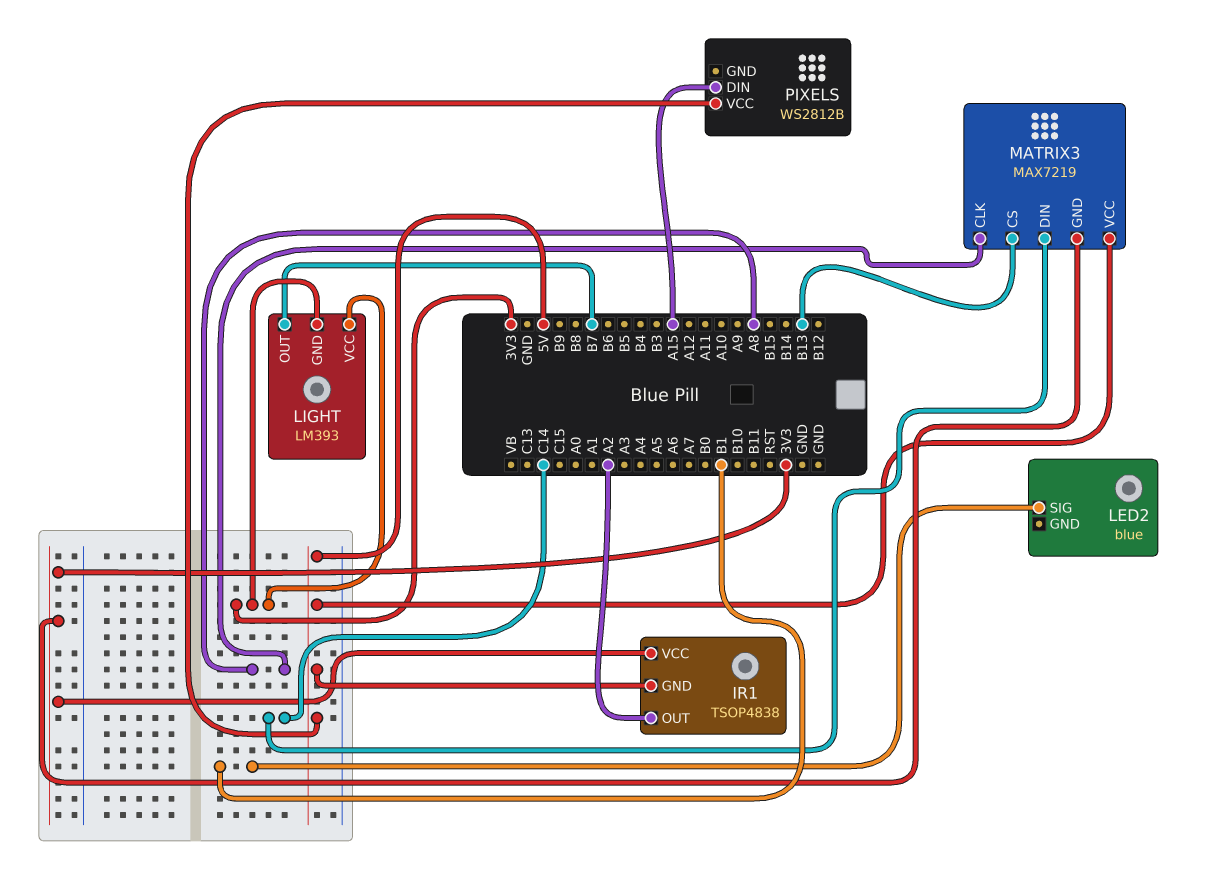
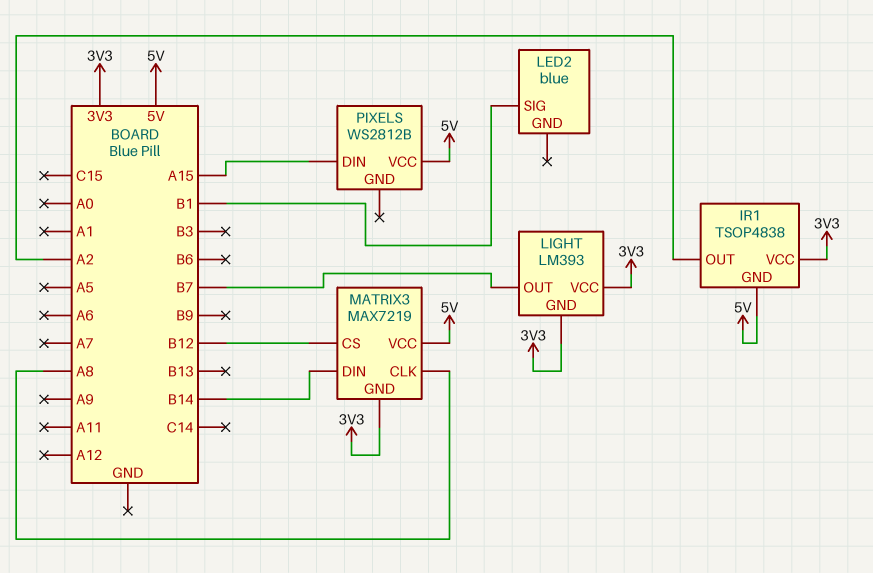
MATRIX3 pin CS: B13 -> B12
MATRIX3 pin DIN: C14 -> B14

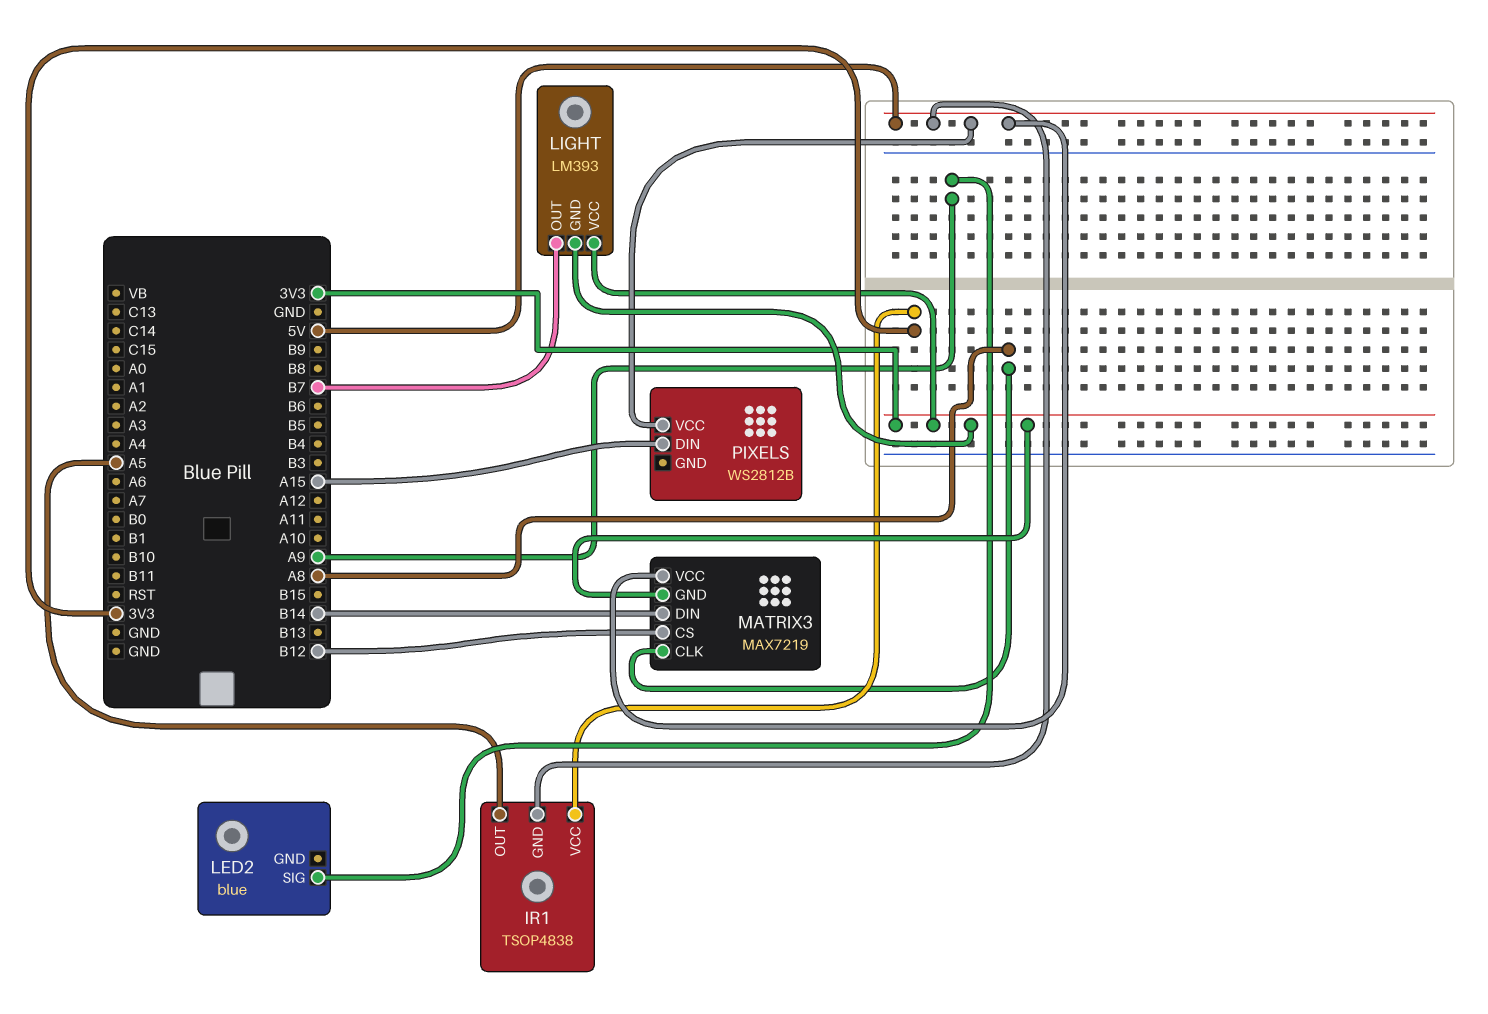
IR1 pin OUT: A2 -> A5
LED2 pin SIG: B1 -> A9

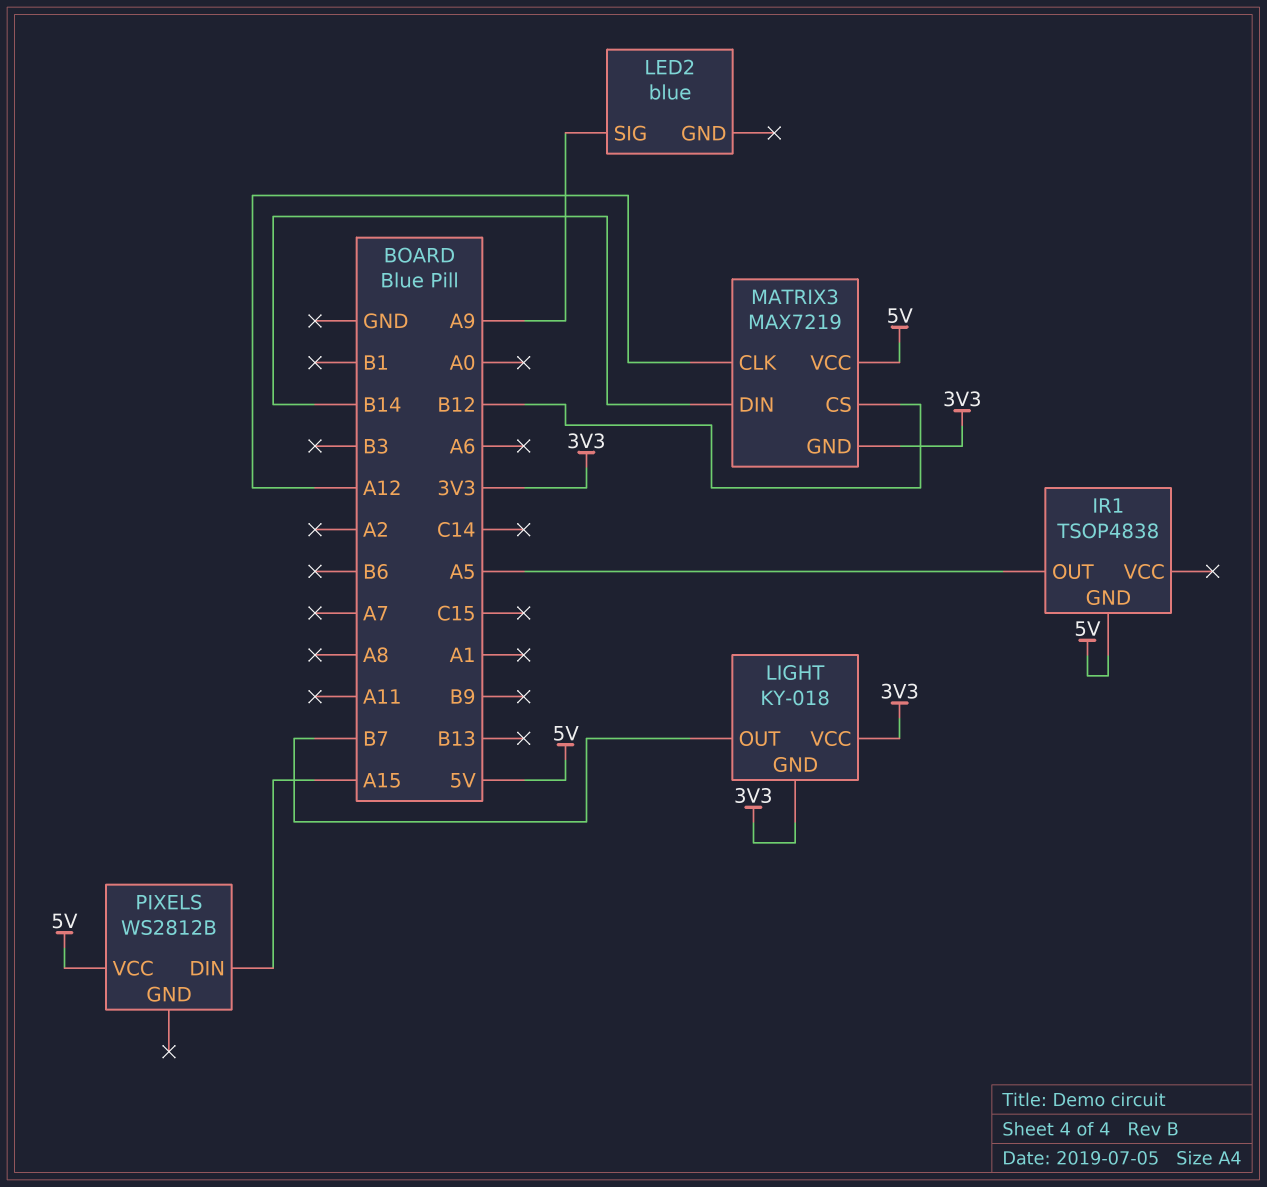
IR1 pin VCC: 3V3 -> none
LIGHT: LM393 -> KY-018
MATRIX3 pin CLK: A8 -> A12

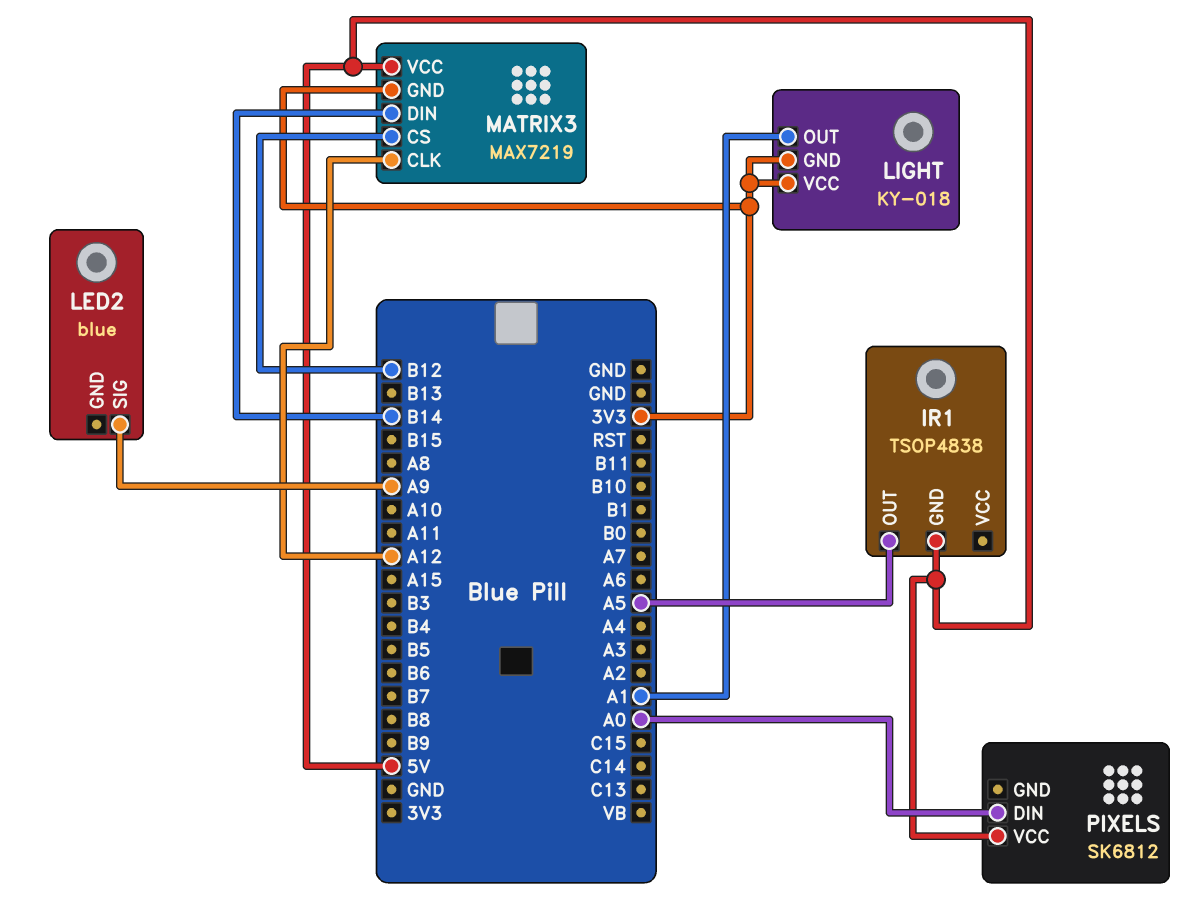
LIGHT pin OUT: B7 -> A1
PIXELS: WS2812B -> SK6812
PIXELS pin DIN: A15 -> A0

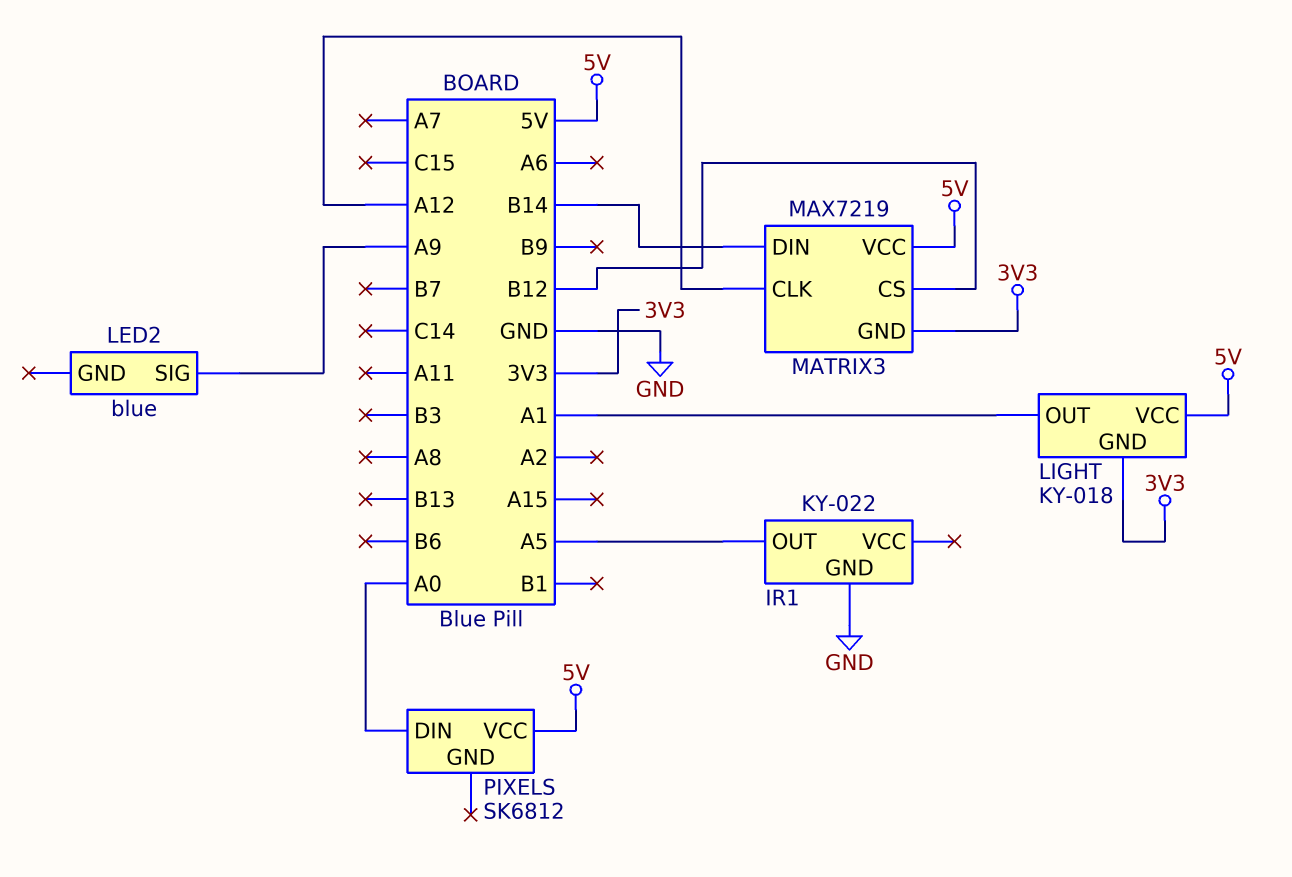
IR1: TSOP4838 -> KY-022
IR1 pin GND: 5V -> GND
LIGHT pin VCC: 3V3 -> 5V

